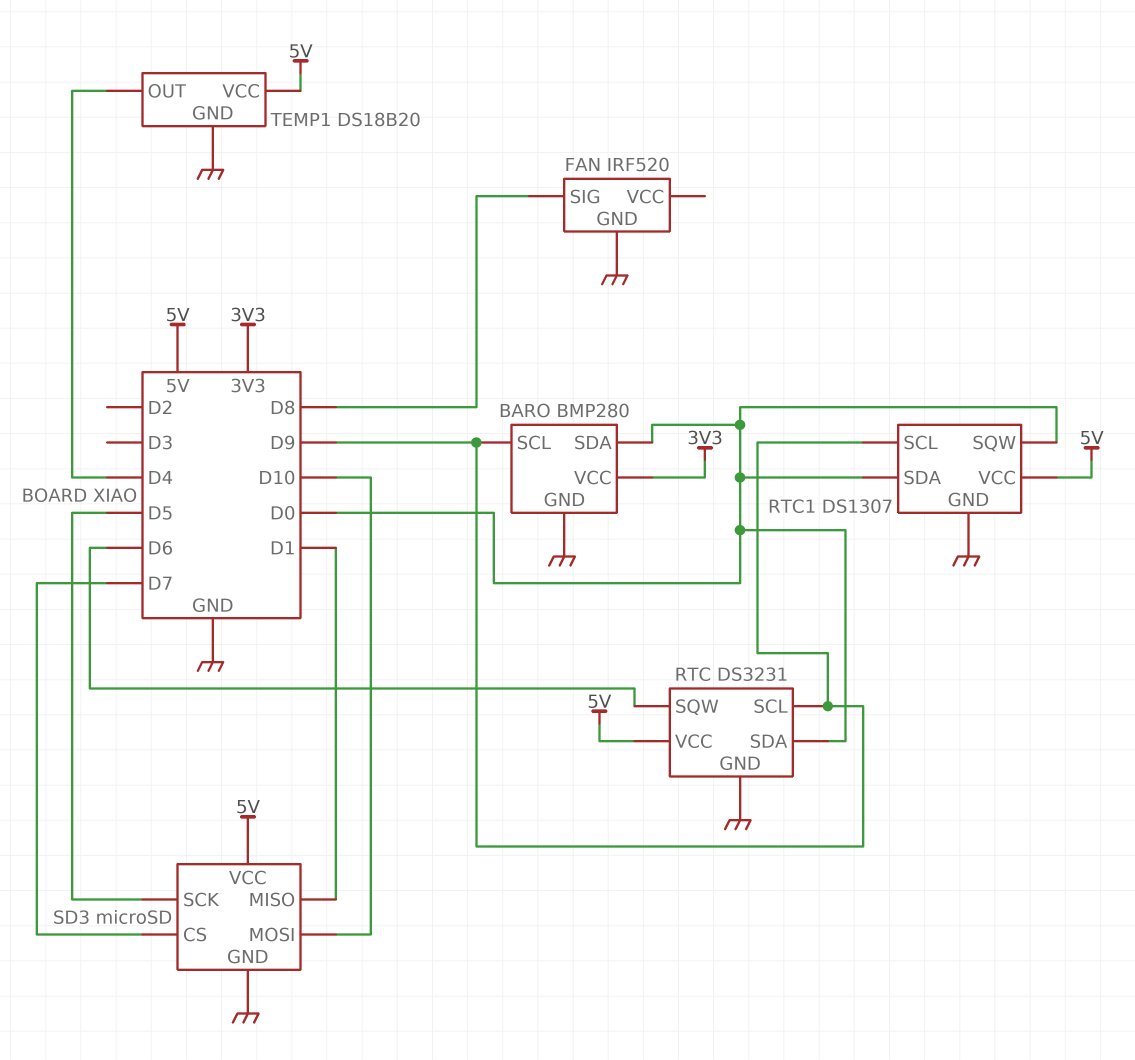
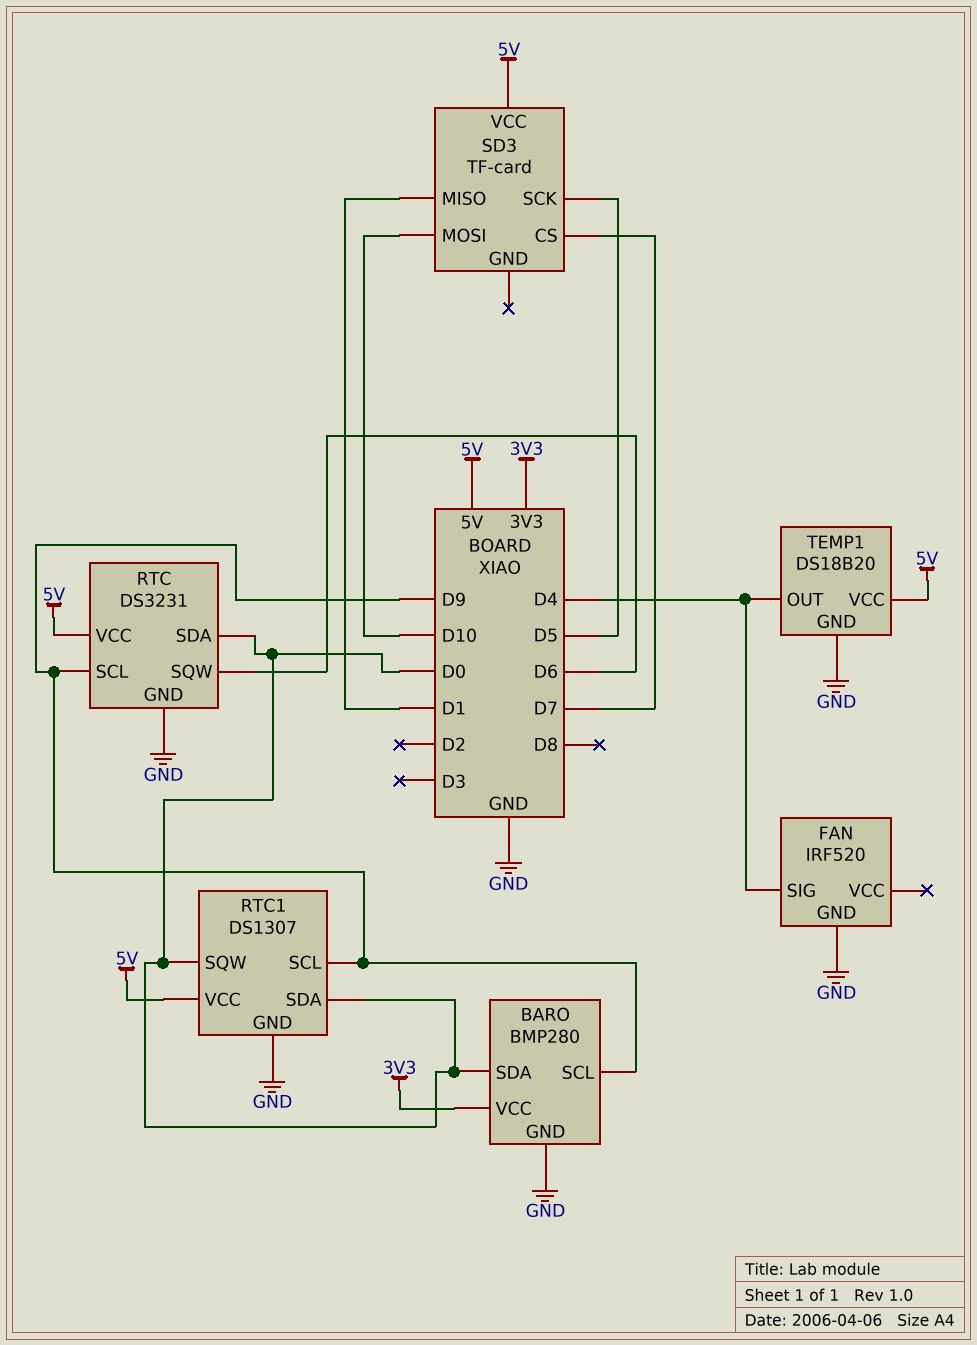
FAN pin SIG: D8 -> D4
SD3: microSD -> TF-card
SD3 pin GND: GND -> none

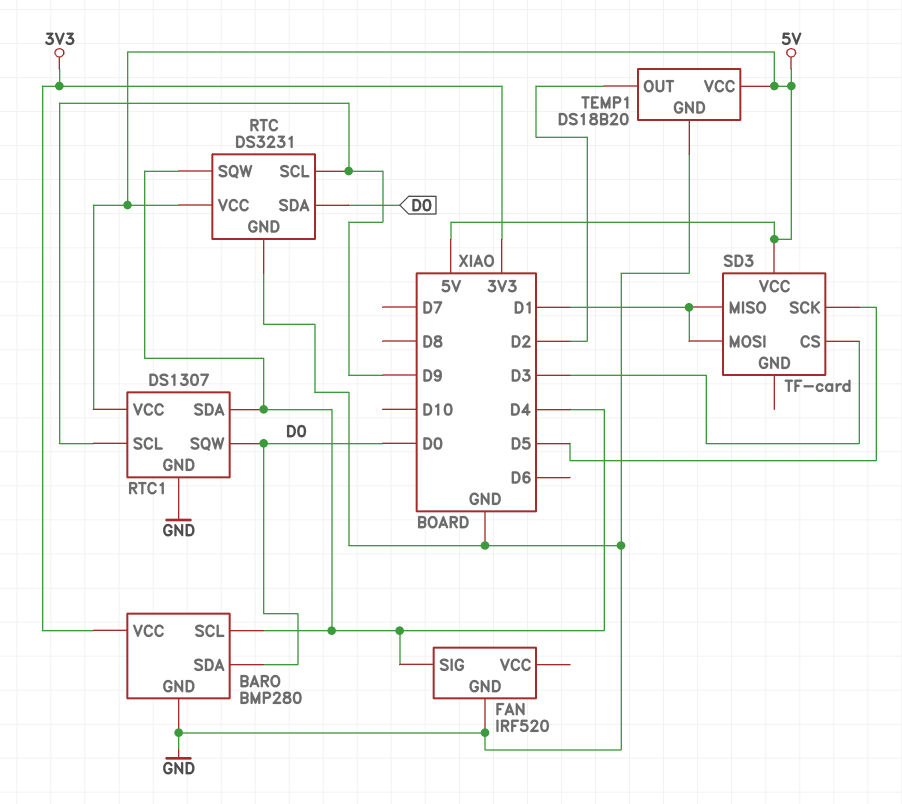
BARO pin SCL: D9 -> D4
RTC pin SQW: D6 -> D4
RTC1 pin SDA: D0 -> D4
SD3 pin CS: D7 -> D3
SD3 pin MOSI: D10 -> D1
TEMP1 pin OUT: D4 -> D2

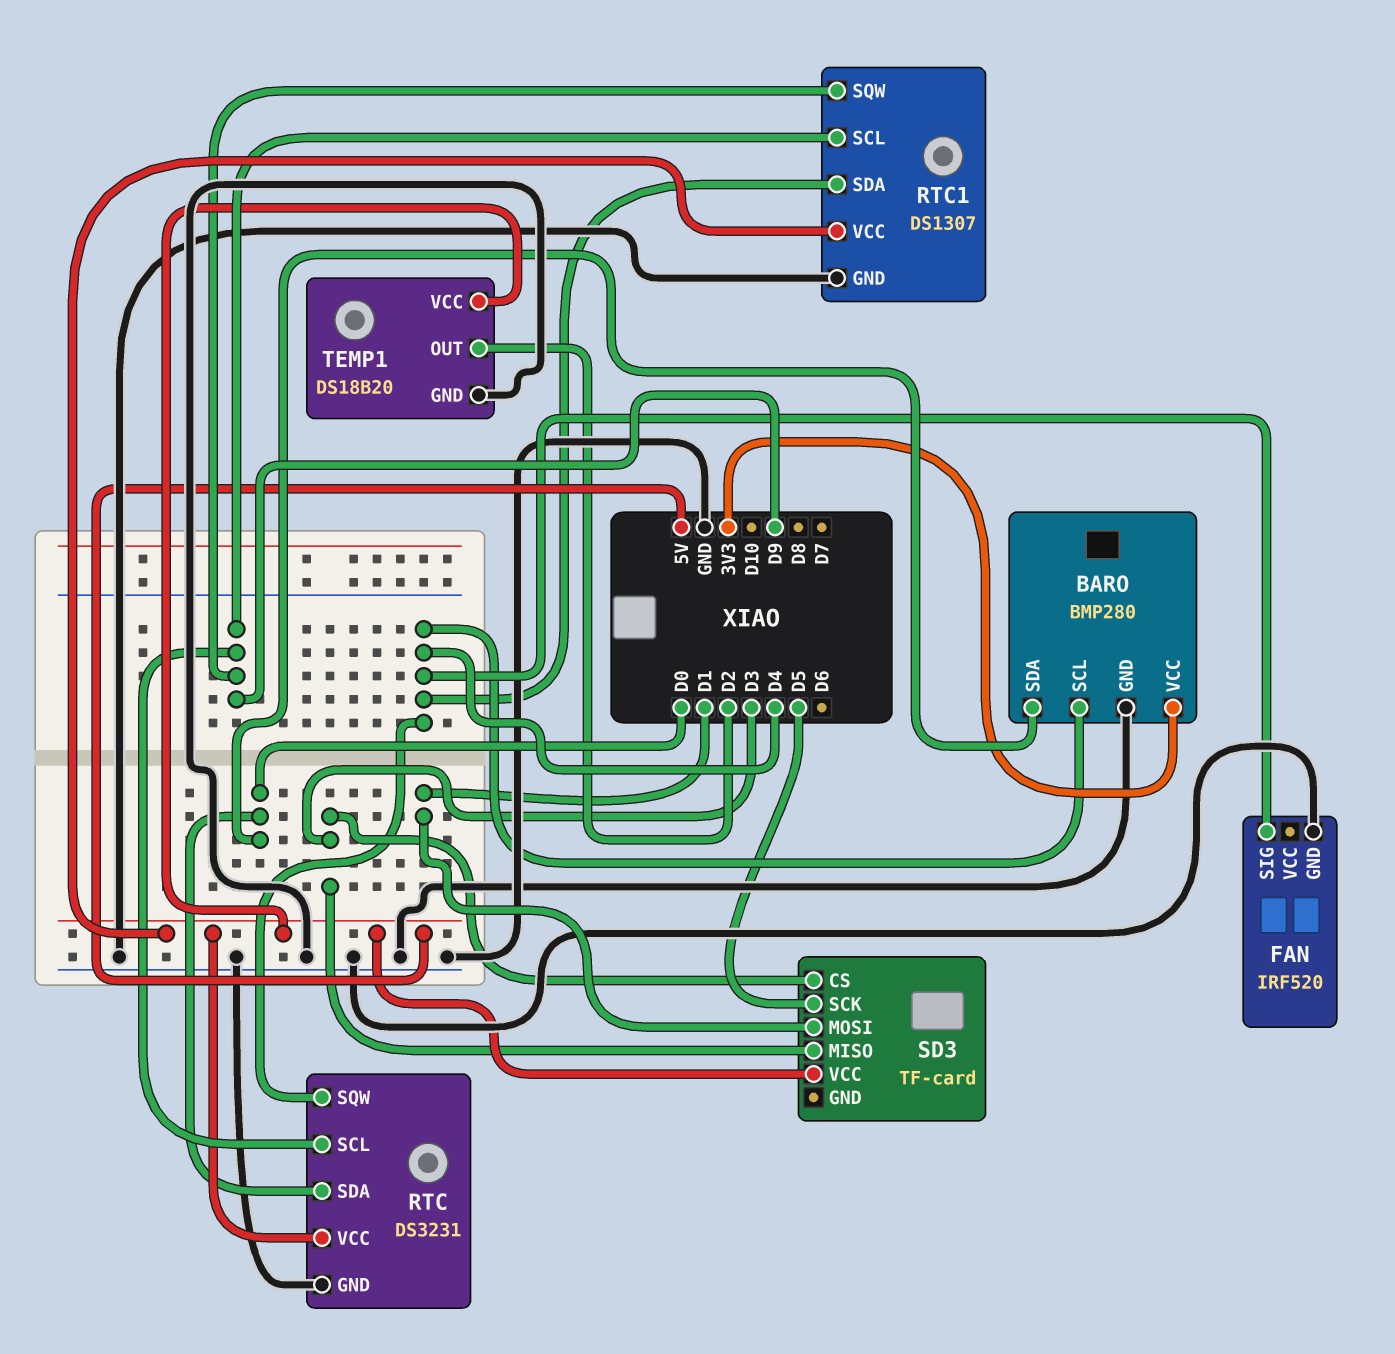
RTC1 pin SQW: D0 -> D9
SD3 pin MISO: D1 -> D3

